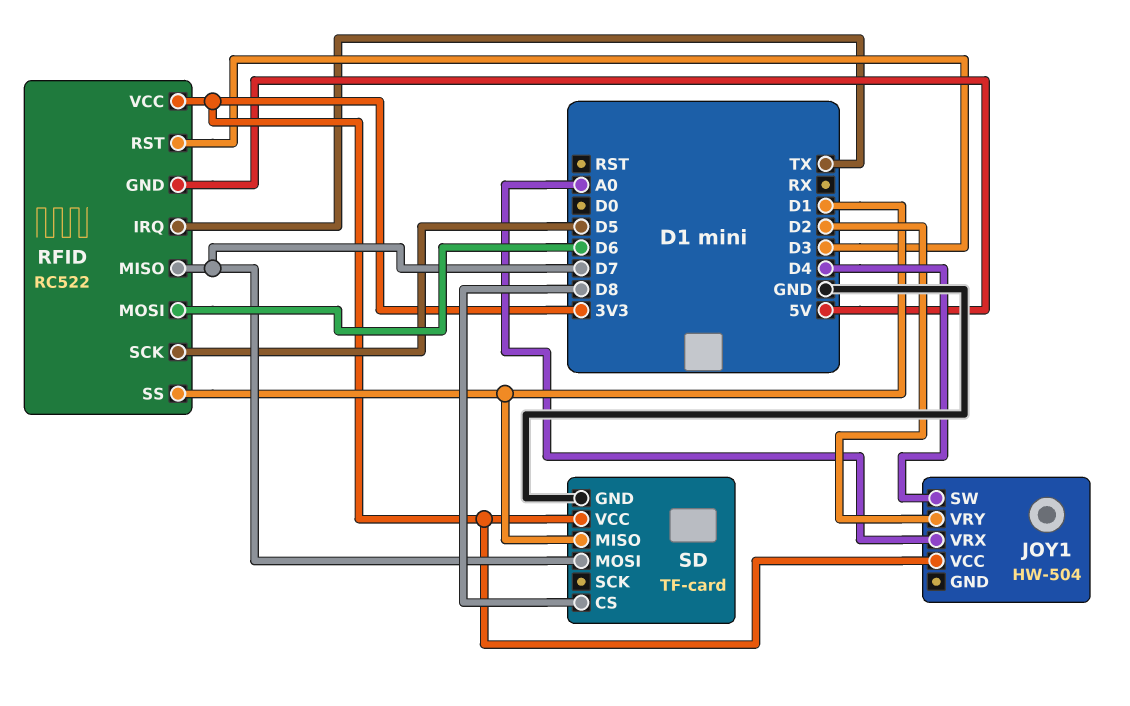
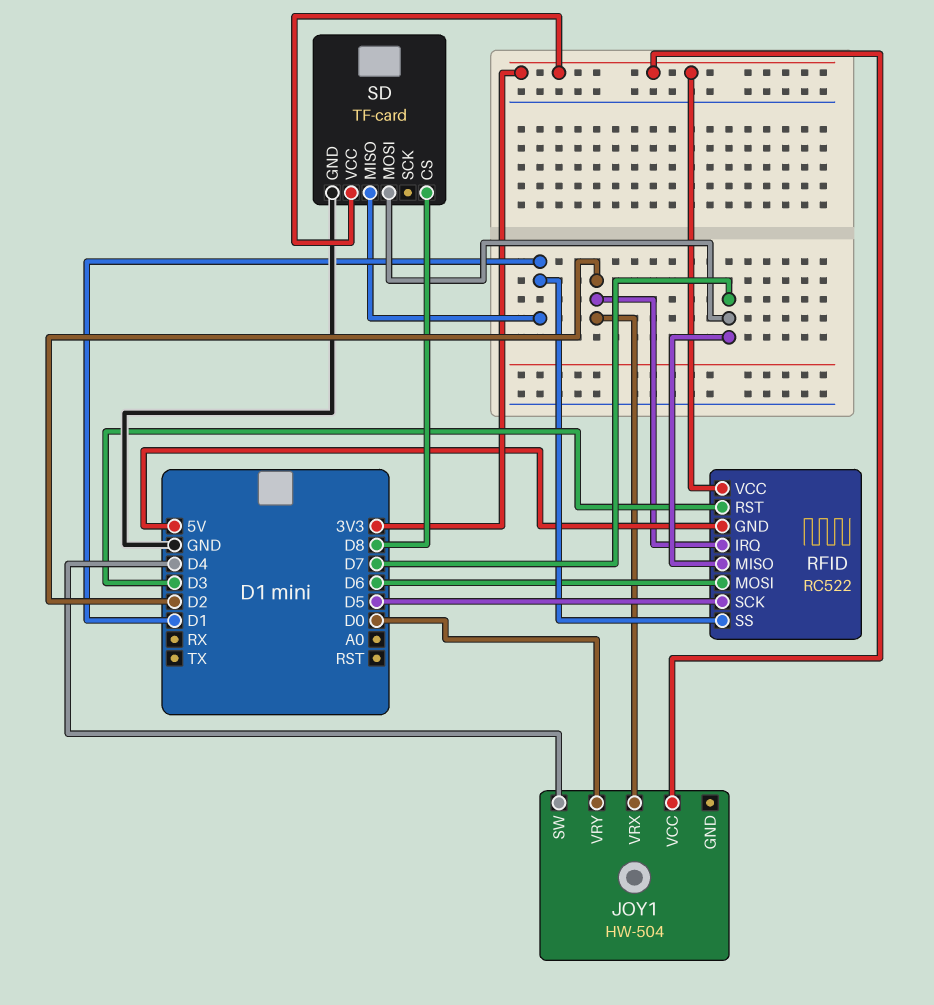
JOY1 pin VRX: A0 -> D2
JOY1 pin VRY: D2 -> D0
RFID pin IRQ: TX -> D2

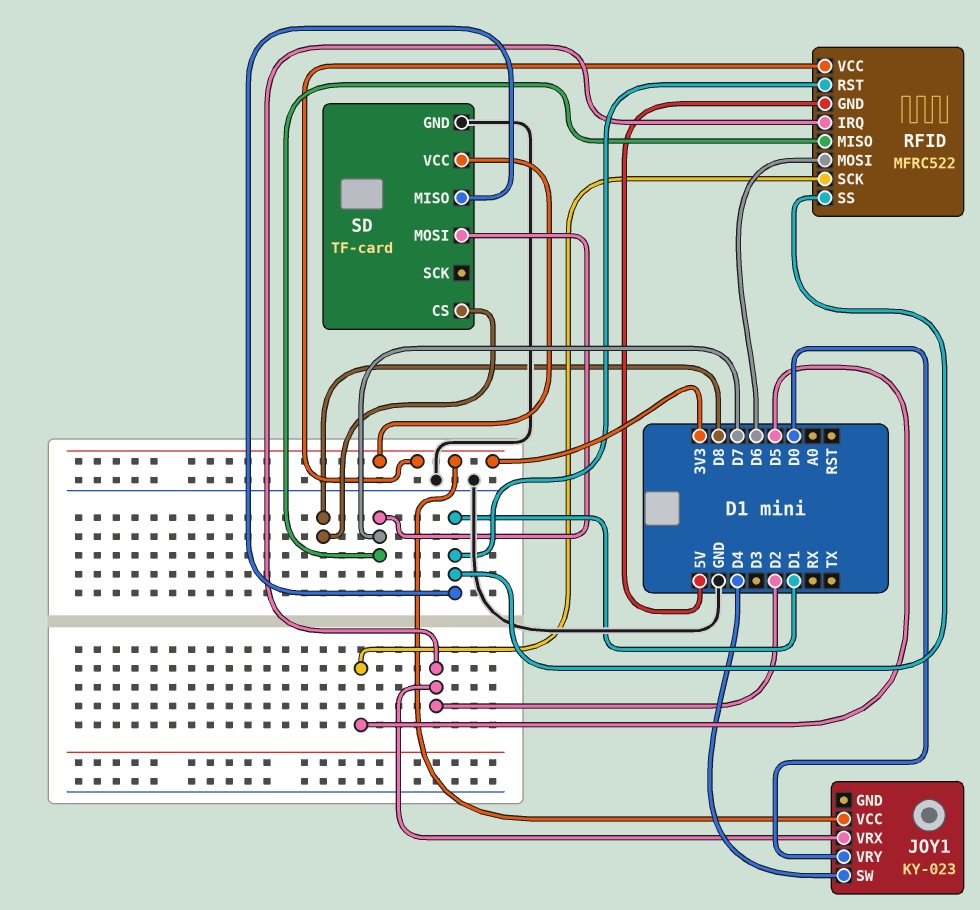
JOY1: HW-504 -> KY-023
RFID: RC522 -> MFRC522
RFID pin RST: D3 -> D1

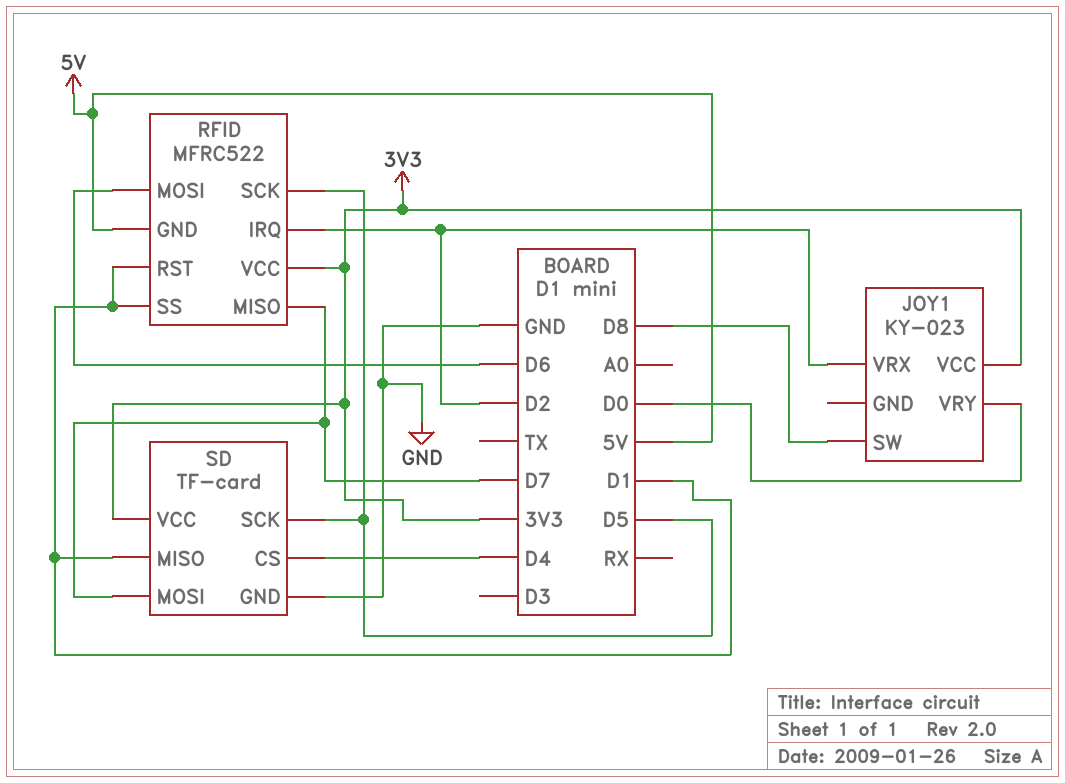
JOY1 pin SW: D4 -> D8
SD pin CS: D8 -> D4
SD pin SCK: none -> D5

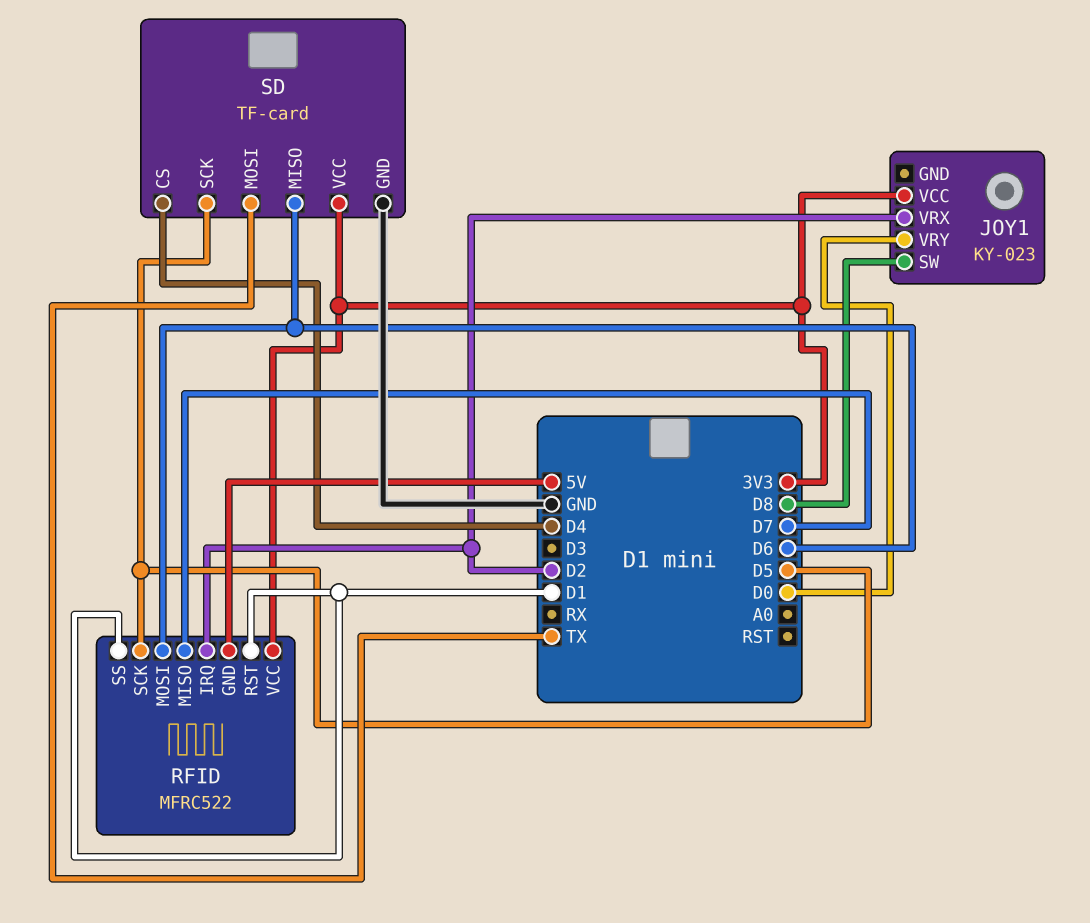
SD pin MISO: D1 -> D6
SD pin MOSI: D7 -> TX

